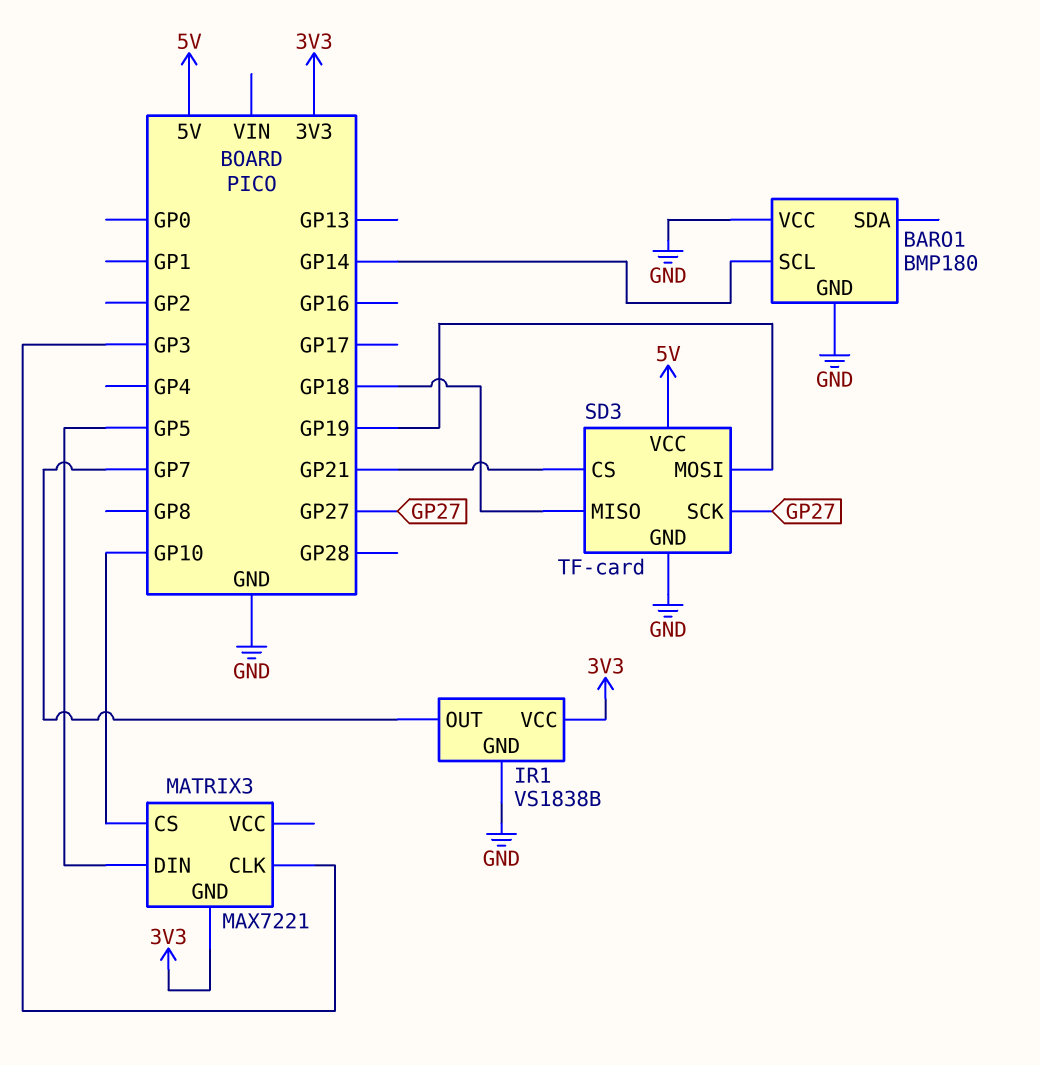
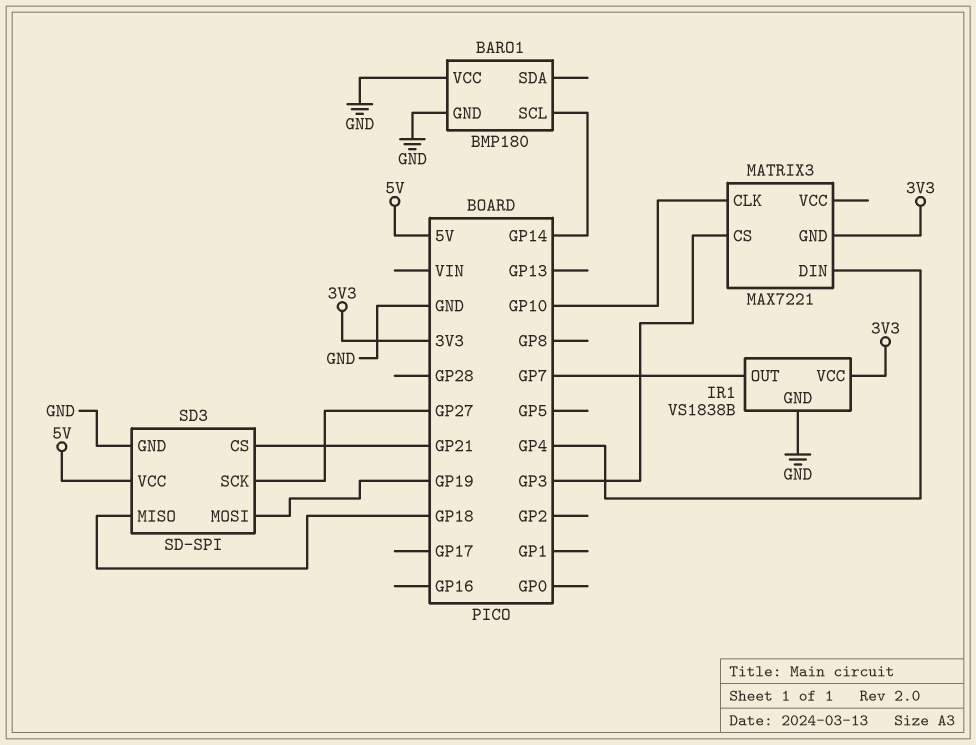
MATRIX3 pin CLK: GP3 -> GP10
MATRIX3 pin CS: GP10 -> GP3
MATRIX3 pin DIN: GP5 -> GP4
SD3: TF-card -> SD-SPI

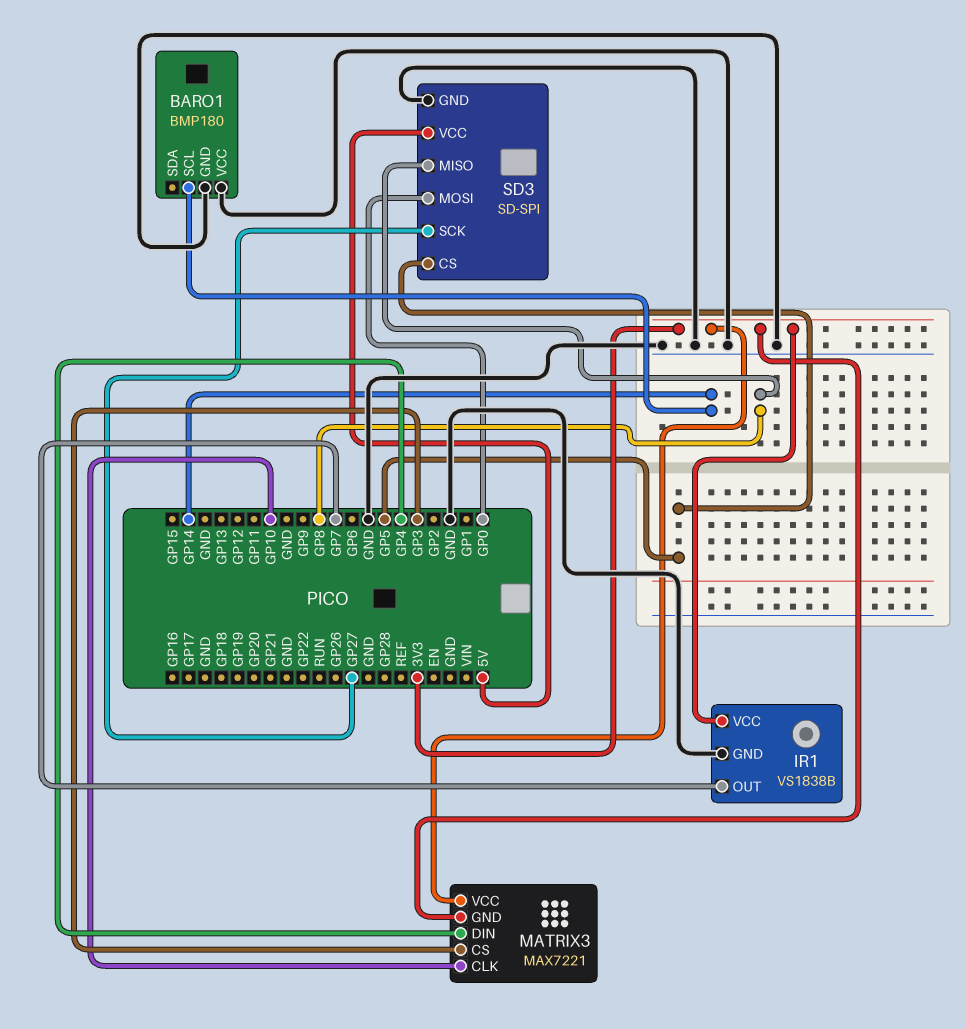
MATRIX3 pin VCC: none -> 3V3
SD3 pin CS: GP21 -> GP5
SD3 pin MISO: GP18 -> GP8
SD3 pin MOSI: GP19 -> GP0

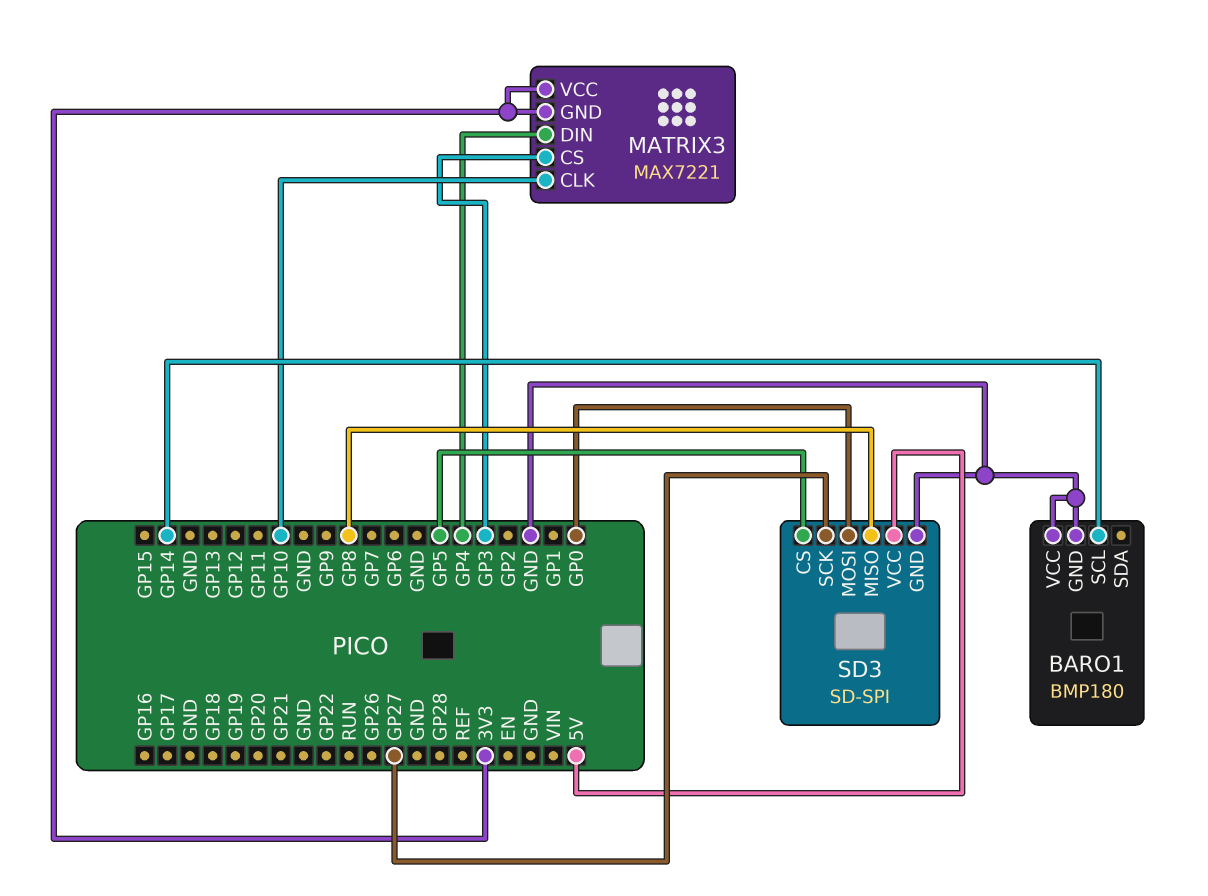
IR1: VS1838B -> none
IR1 pin GND: GND -> none
IR1 pin OUT: GP7 -> none
IR1 pin VCC: 3V3 -> none

